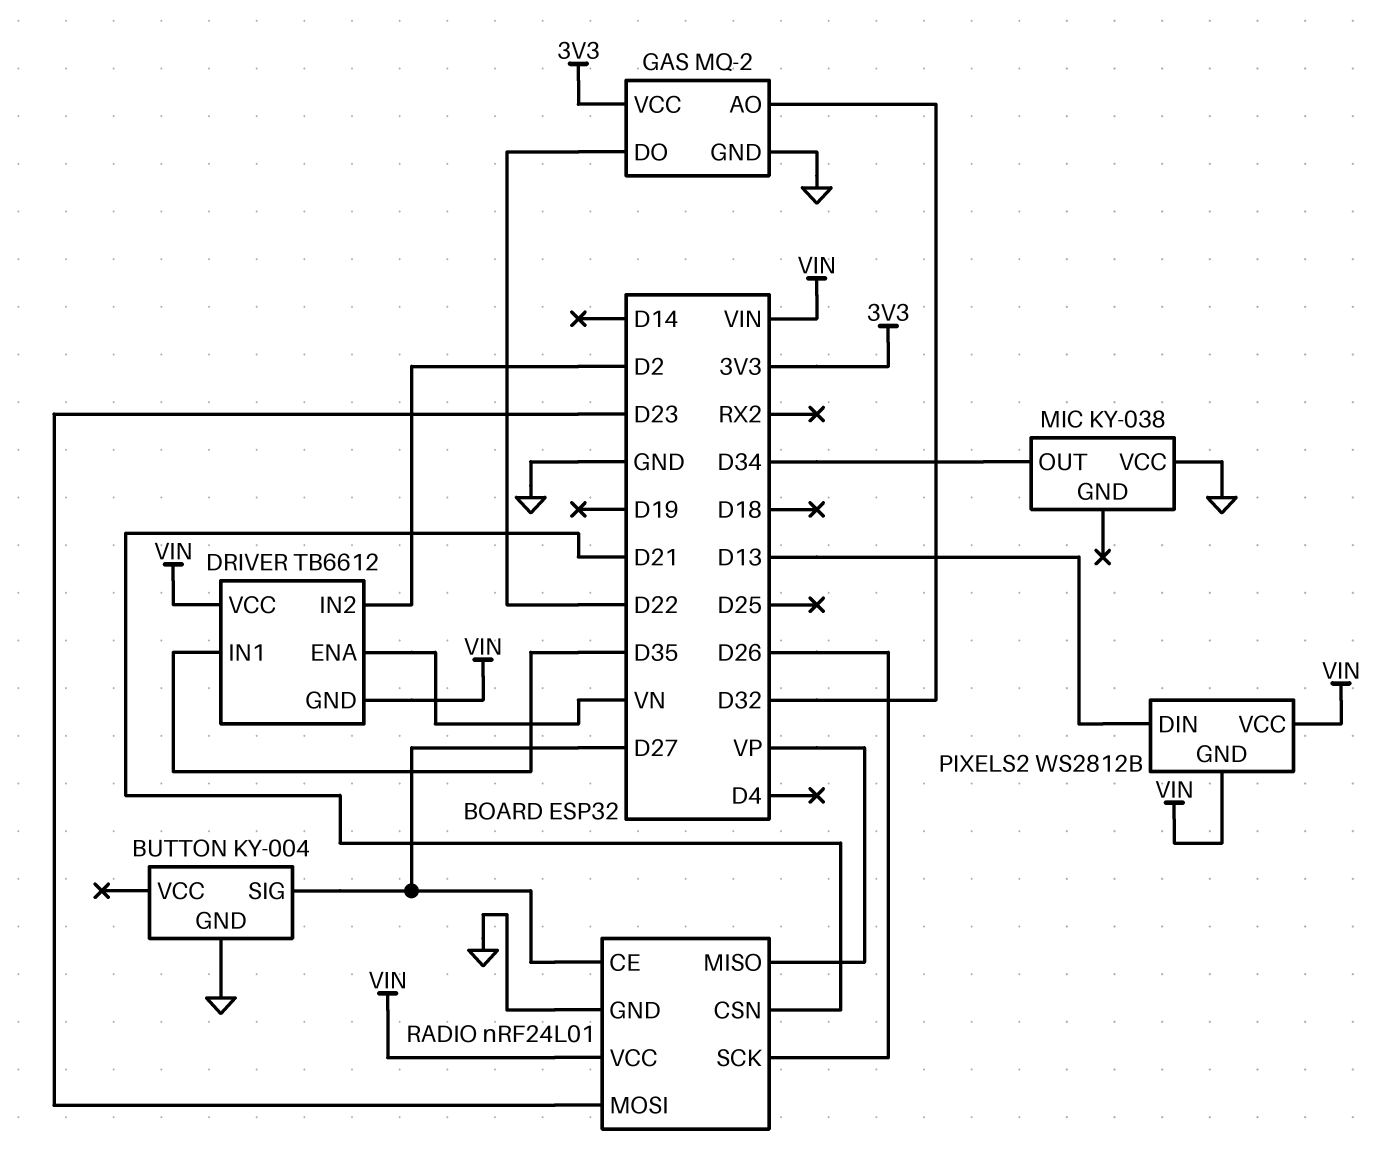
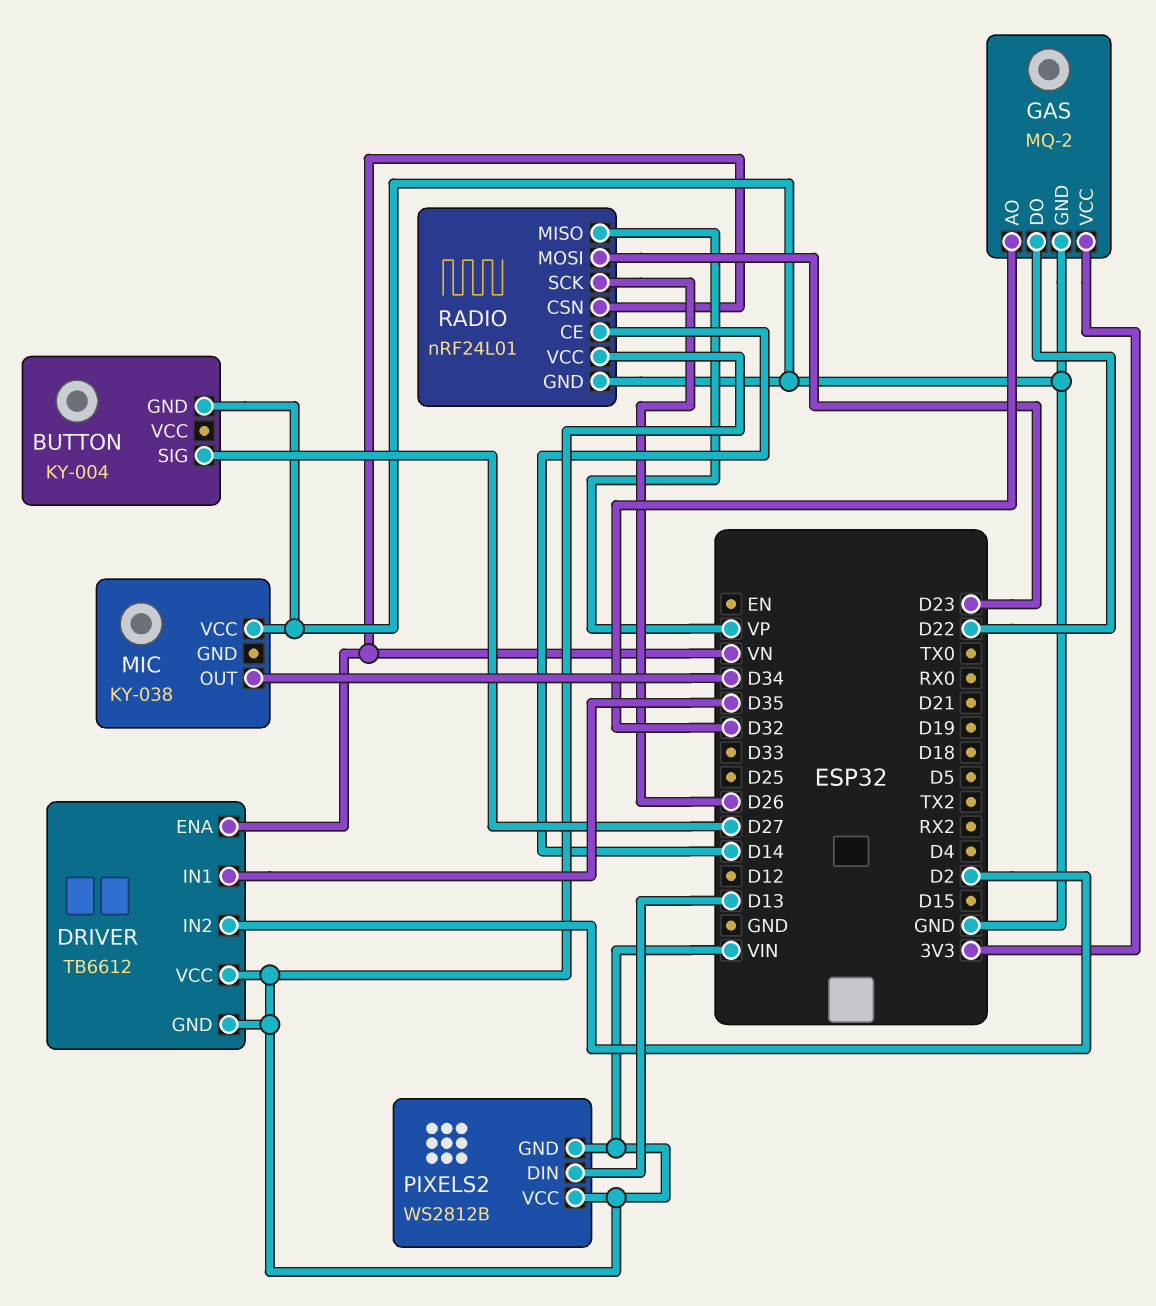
RADIO pin CE: D27 -> D14
RADIO pin CSN: D21 -> VN

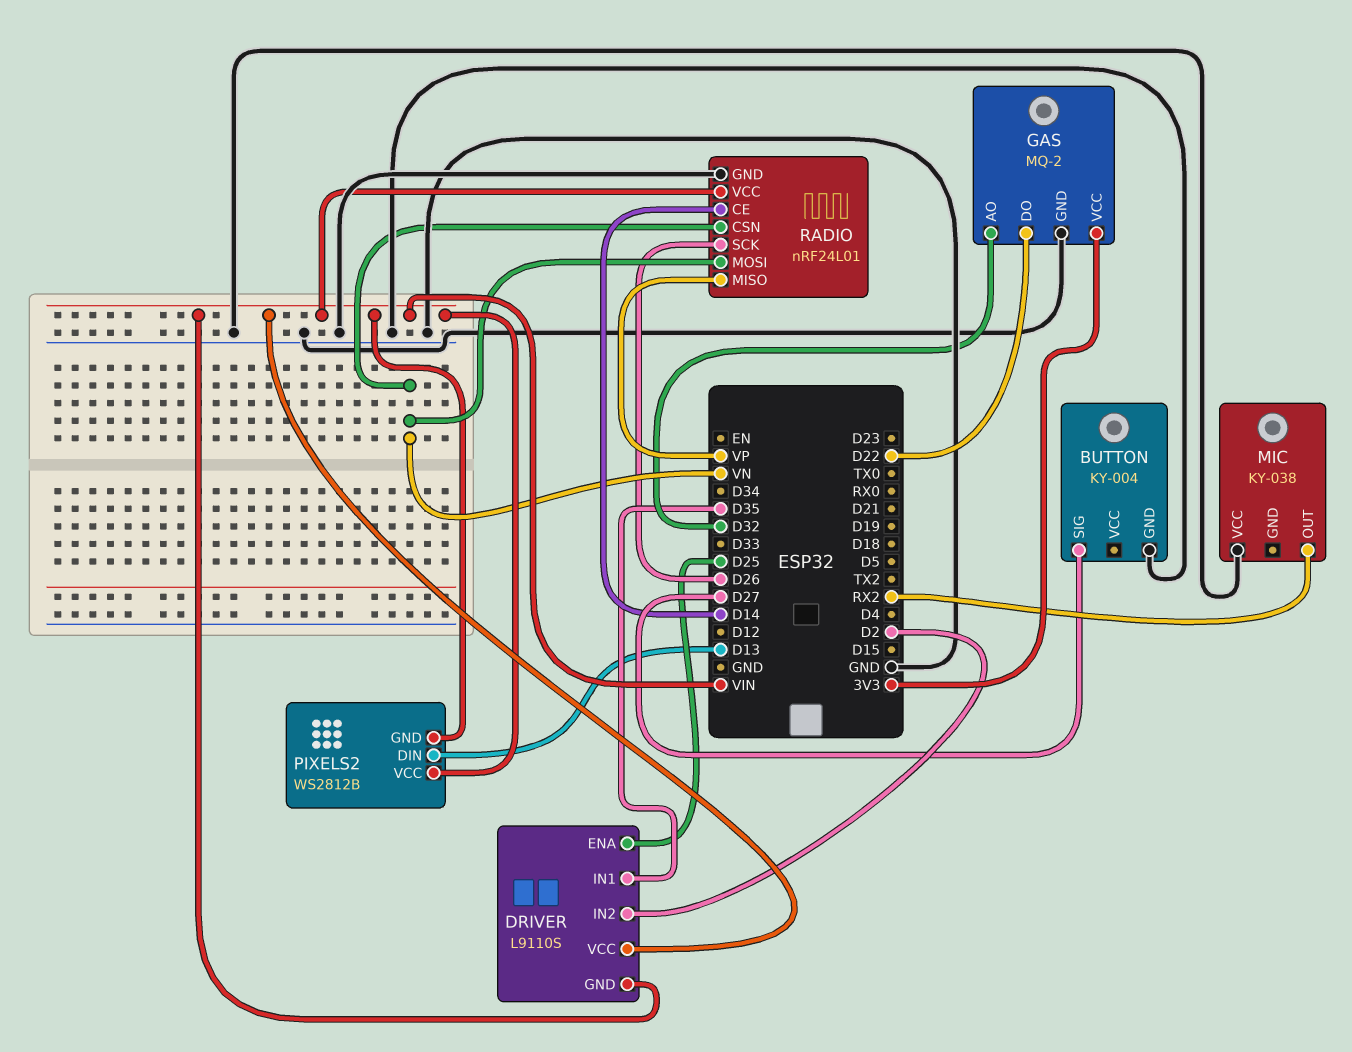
DRIVER: TB6612 -> L9110S
DRIVER pin ENA: VN -> D25
MIC pin OUT: D34 -> RX2
RADIO pin MOSI: D23 -> VN

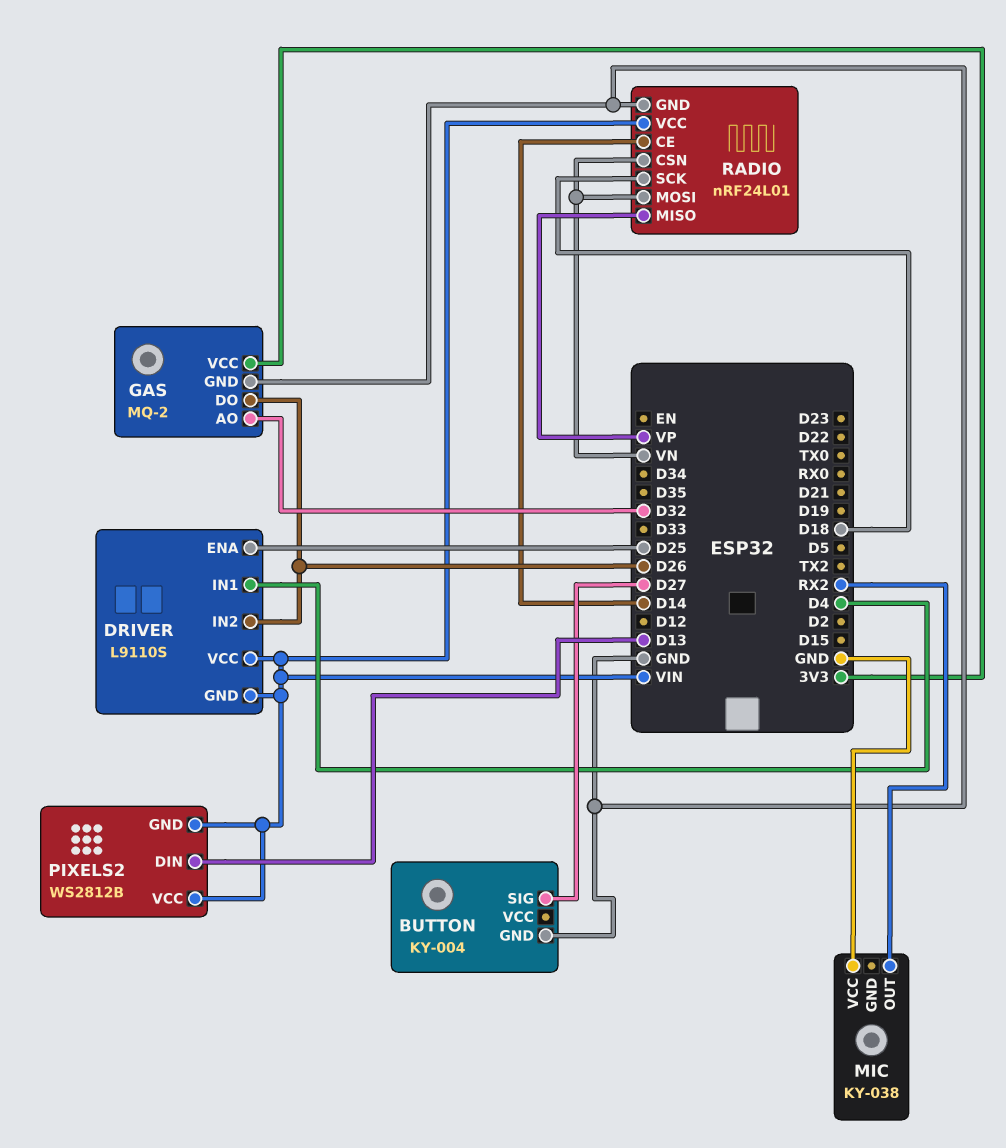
DRIVER pin IN1: D35 -> D4
DRIVER pin IN2: D2 -> D26
GAS pin DO: D22 -> D26
RADIO pin SCK: D26 -> D18

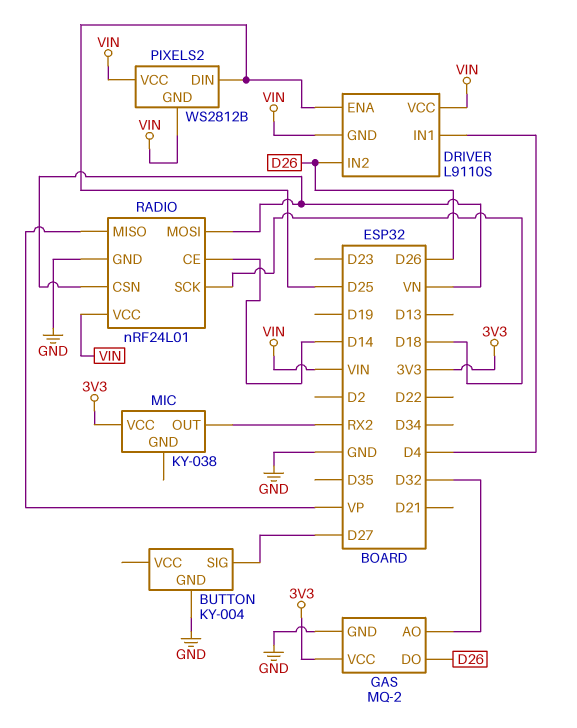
MIC pin VCC: GND -> 3V3
PIXELS2 pin DIN: D13 -> D25

